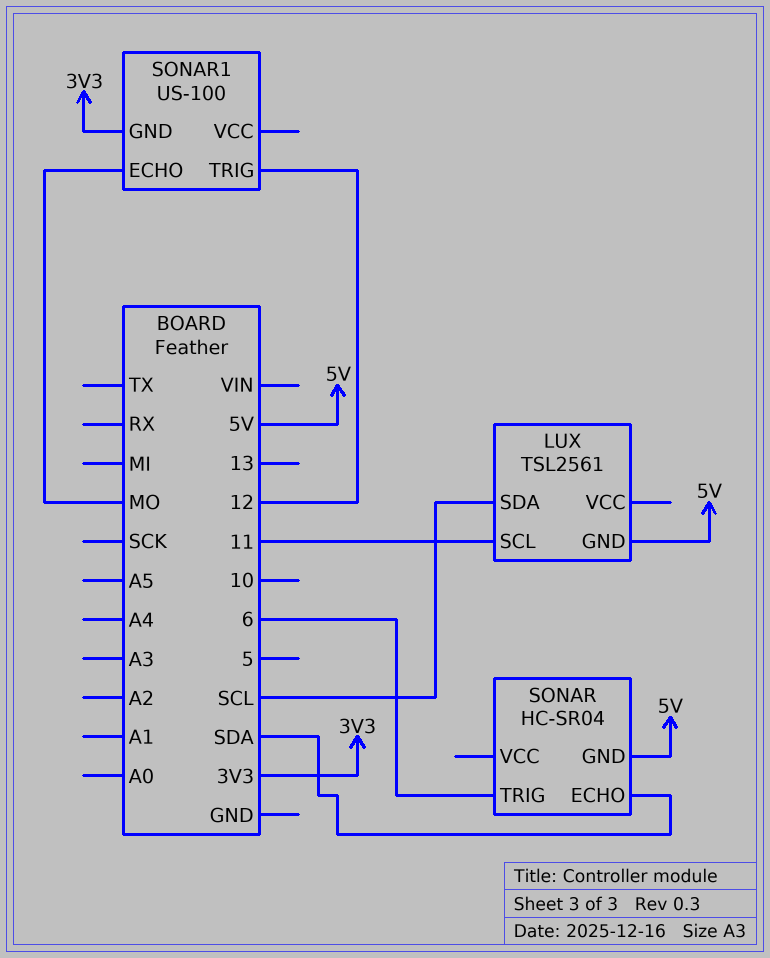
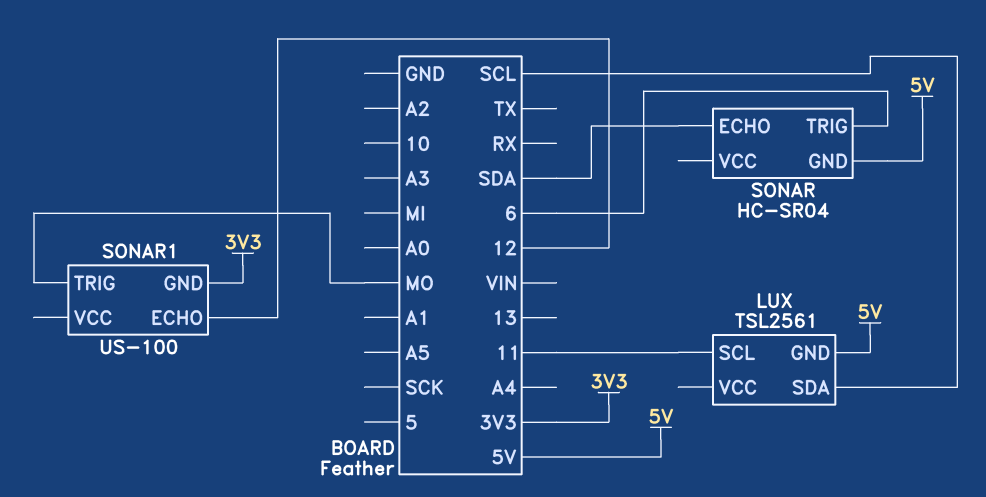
SONAR1 pin ECHO: MO -> 12
SONAR1 pin TRIG: 12 -> MO

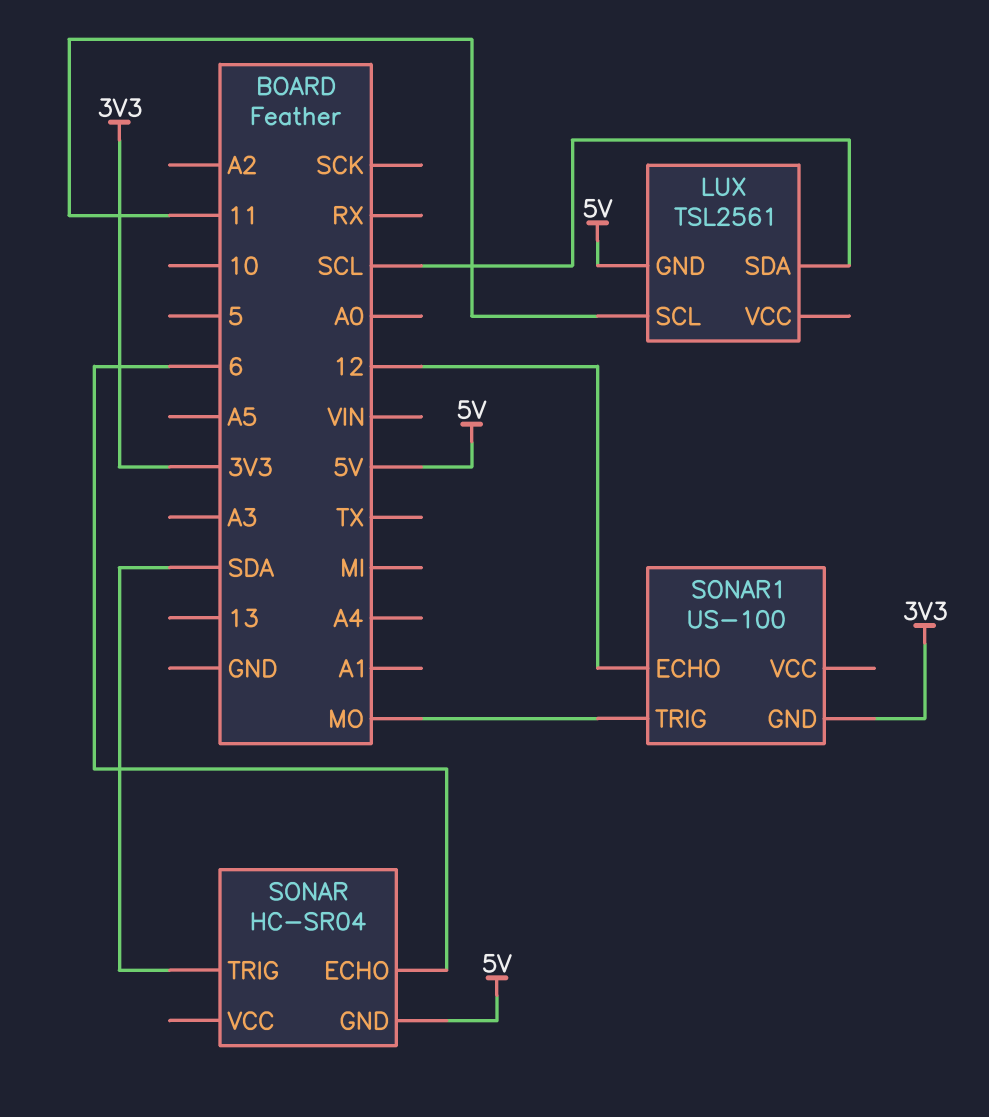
SONAR pin ECHO: SDA -> 6
SONAR pin TRIG: 6 -> SDA

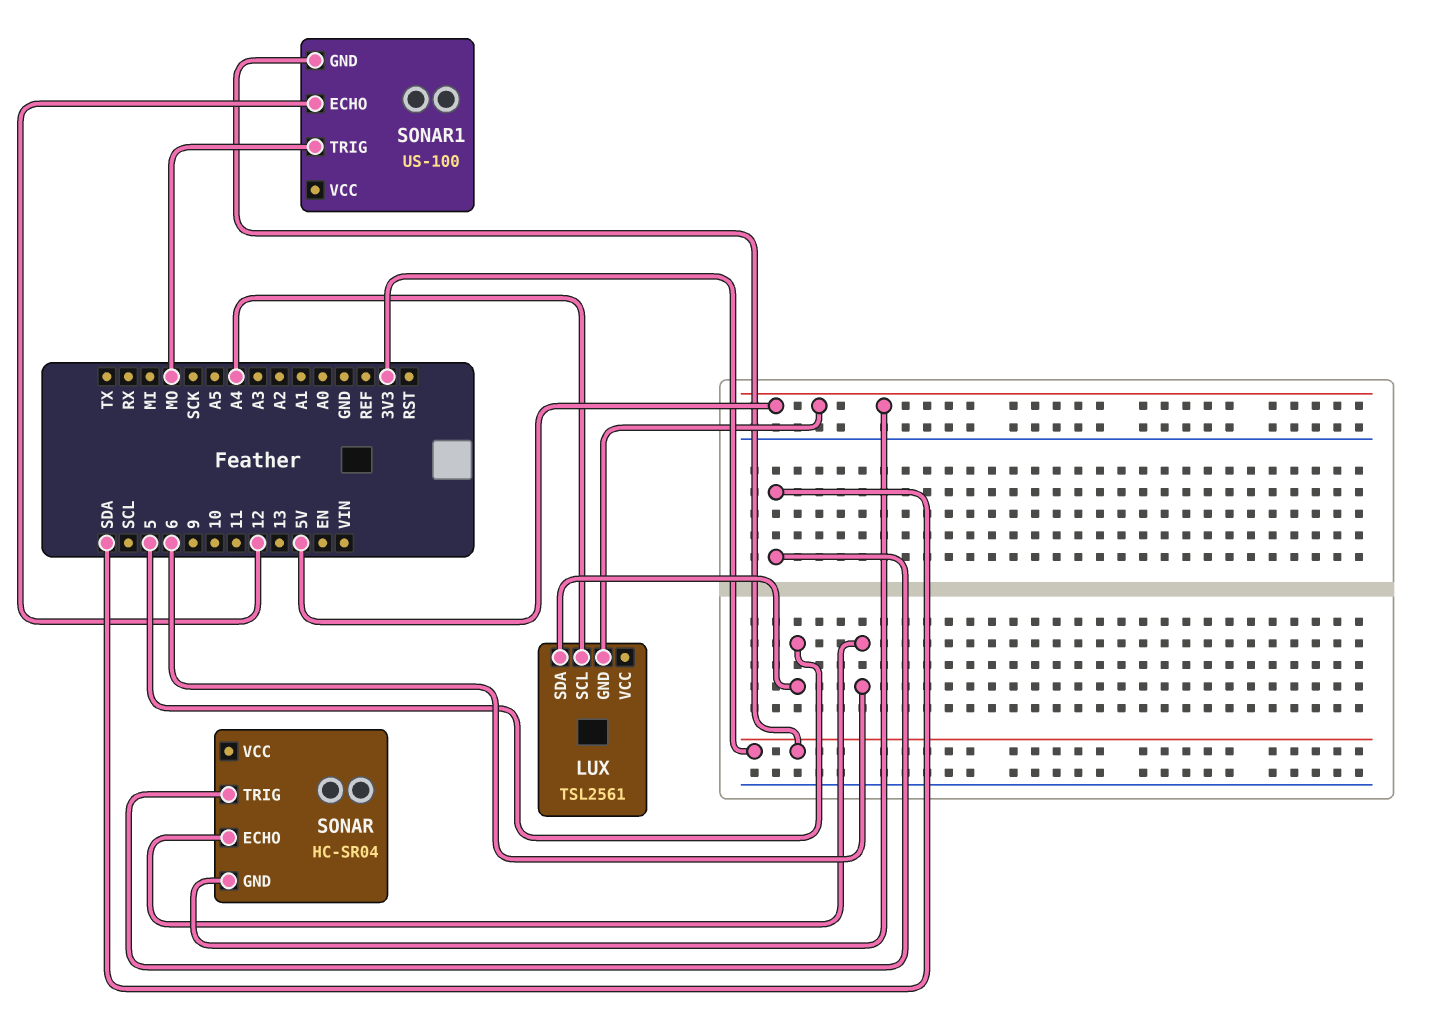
LUX pin SCL: 11 -> A4
LUX pin SDA: SCL -> 5

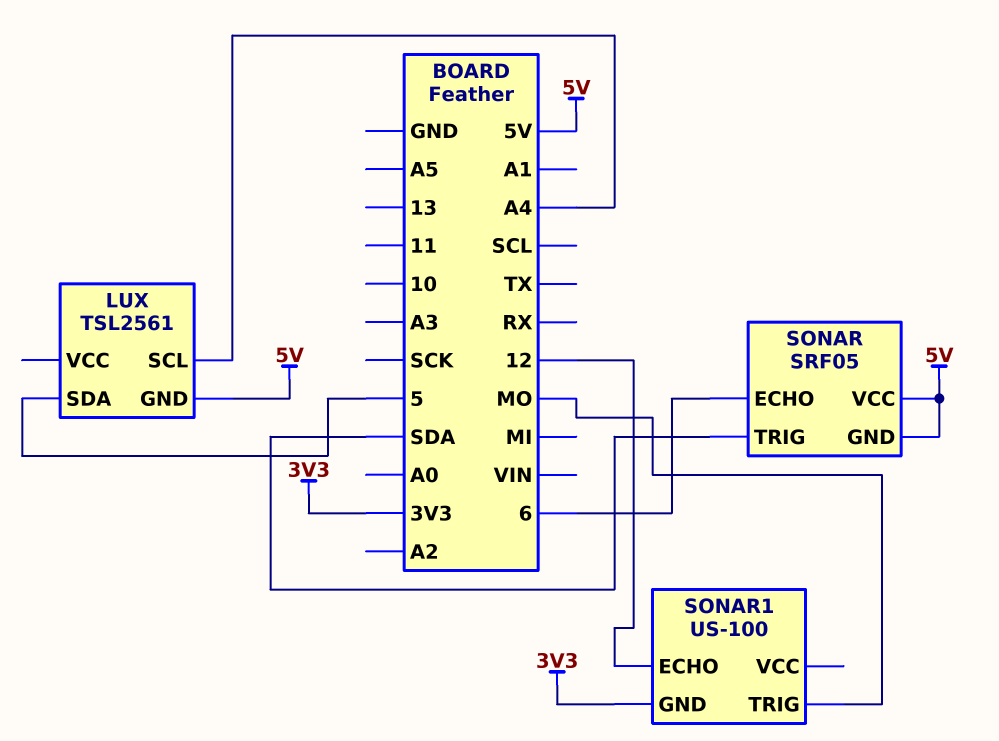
SONAR: HC-SR04 -> SRF05
SONAR pin VCC: none -> 5V

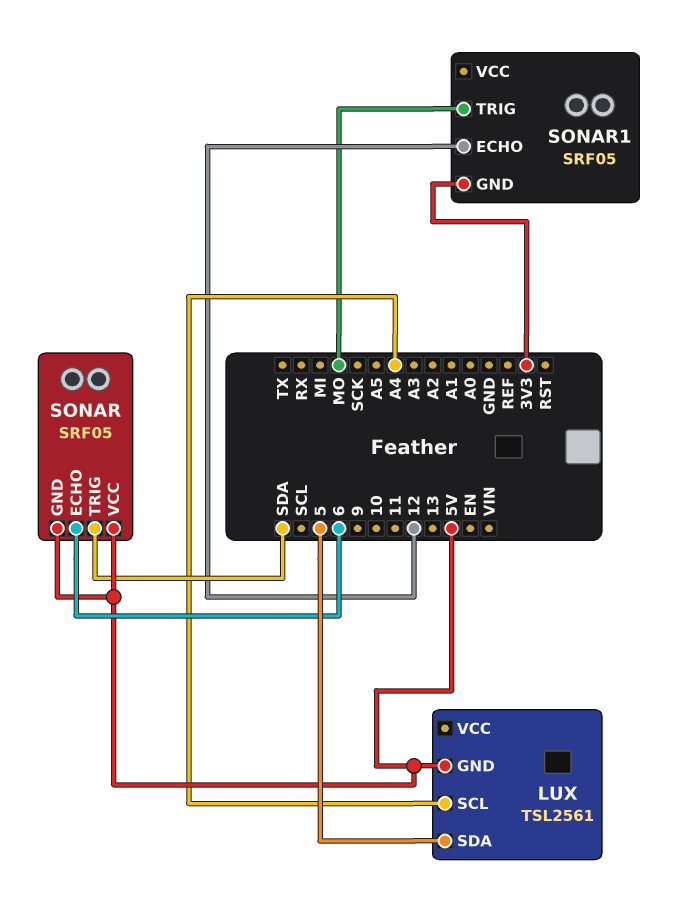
SONAR1: US-100 -> SRF05

